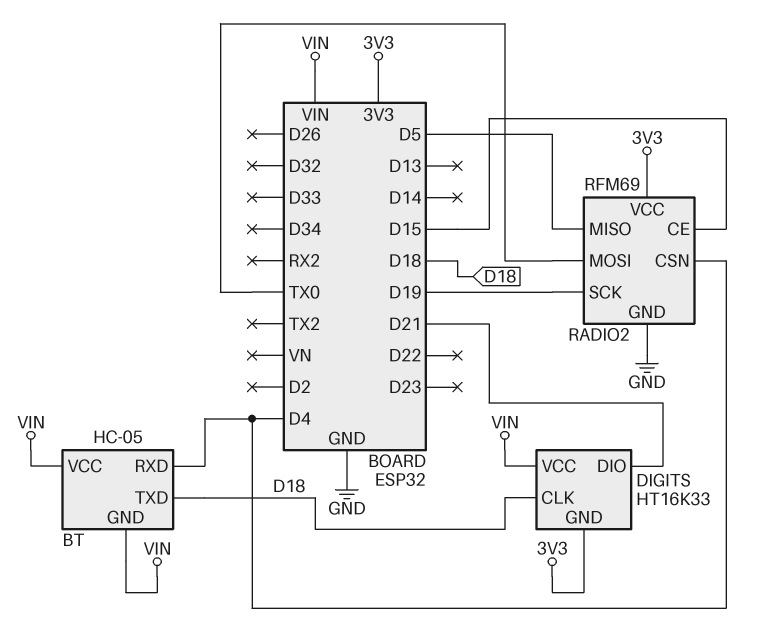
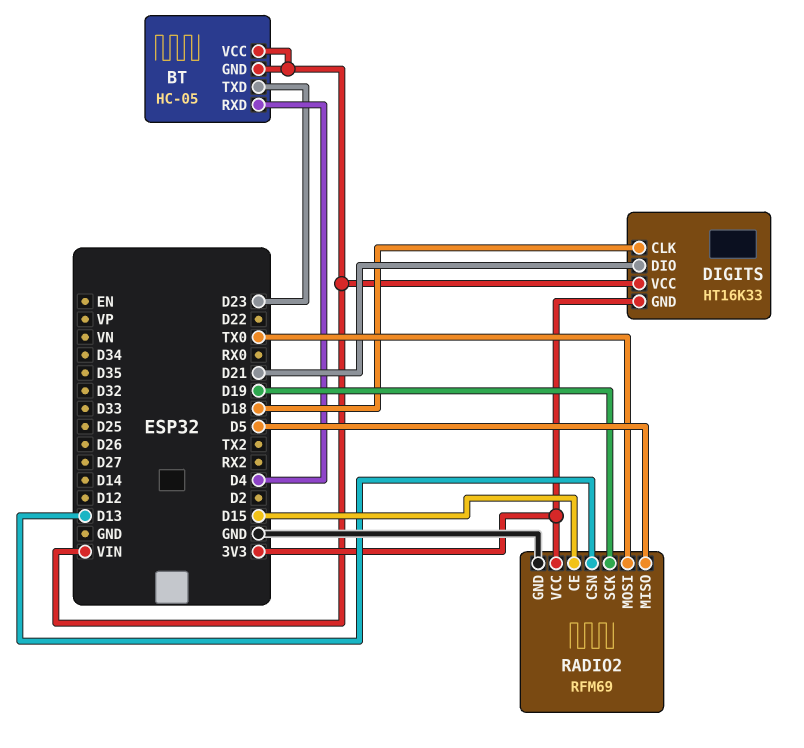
BT pin TXD: D18 -> D23
RADIO2 pin CSN: D4 -> D13

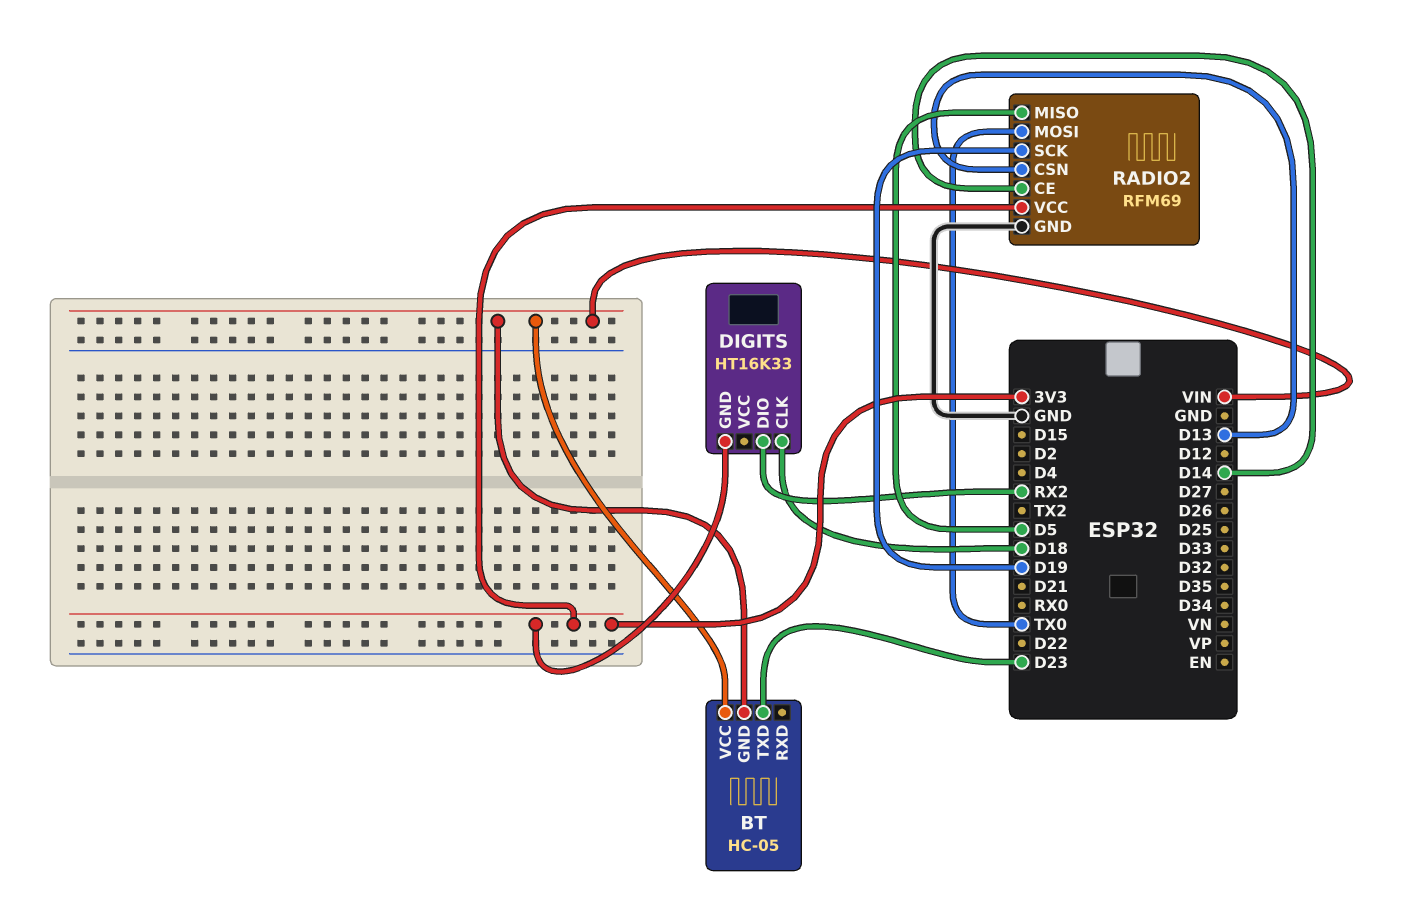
BT pin RXD: D4 -> none
DIGITS pin DIO: D21 -> RX2
DIGITS pin VCC: VIN -> none
RADIO2 pin CE: D15 -> D14

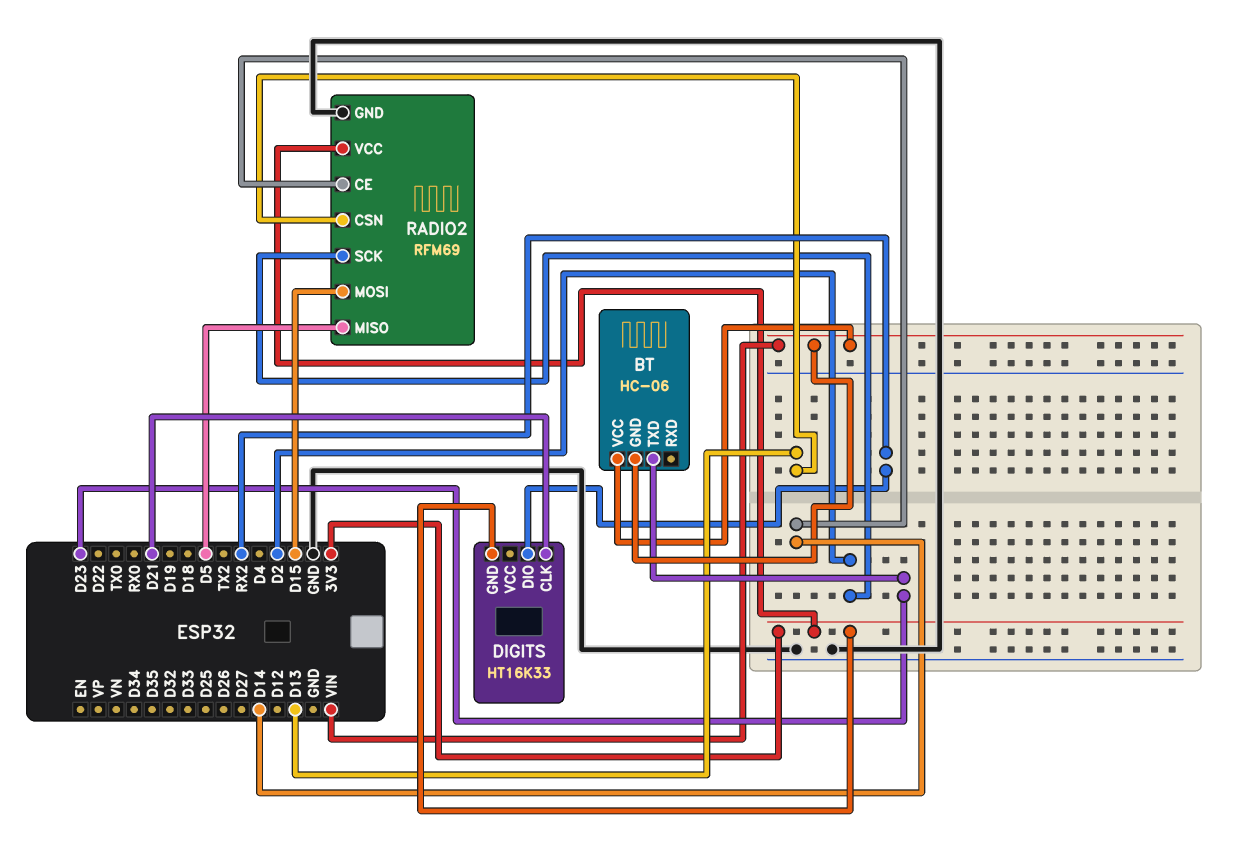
BT: HC-05 -> HC-06
DIGITS pin CLK: D18 -> D21
RADIO2 pin MOSI: TX0 -> D15
RADIO2 pin SCK: D19 -> D2

